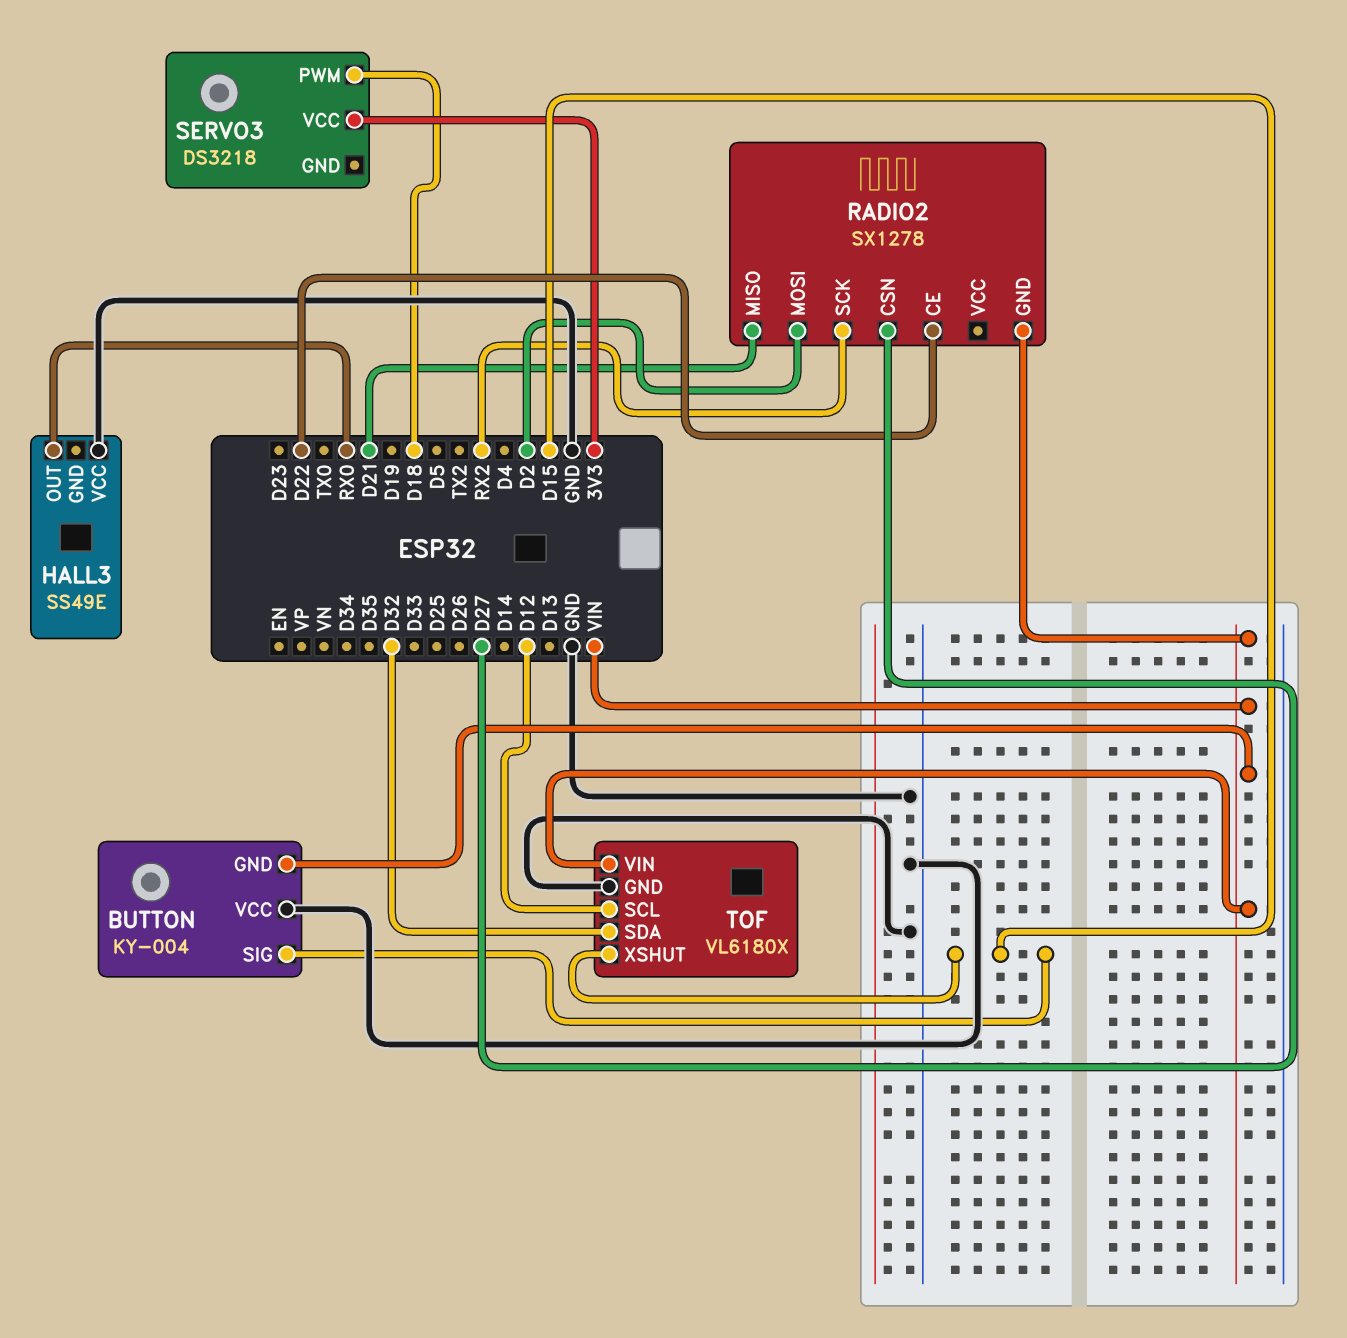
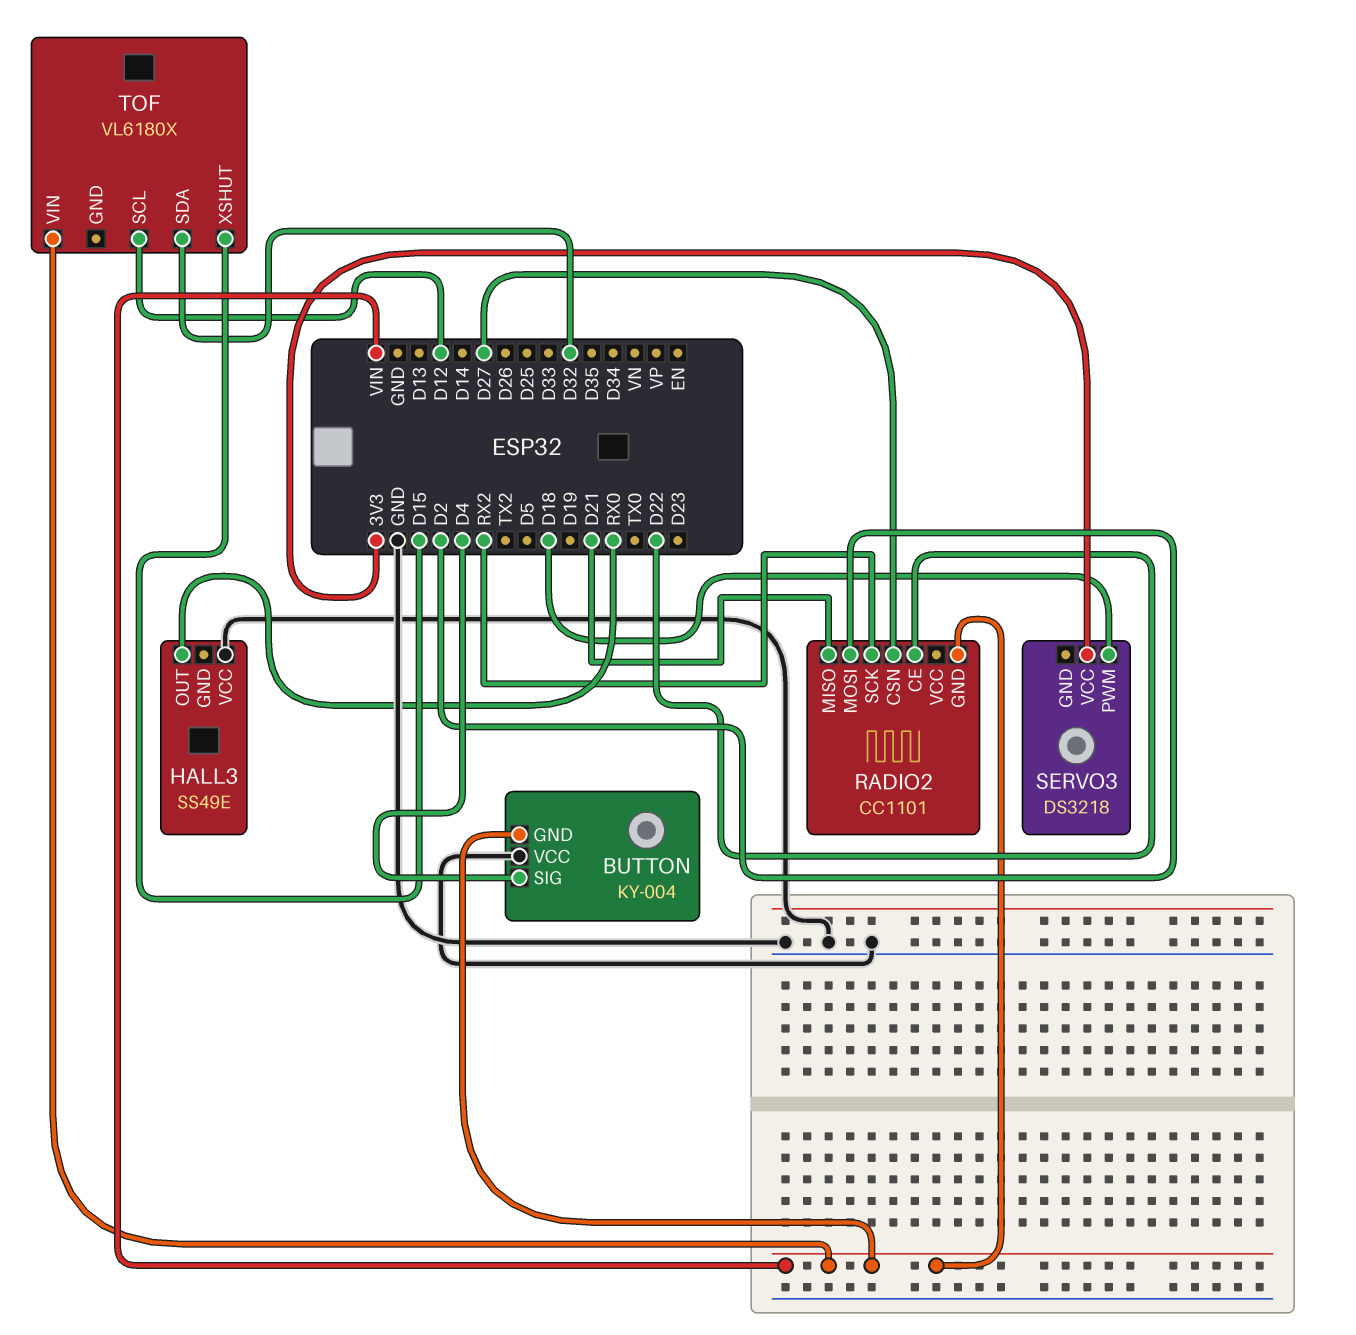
BUTTON pin SIG: D15 -> D4
RADIO2: SX1278 -> CC1101
TOF pin GND: GND -> none

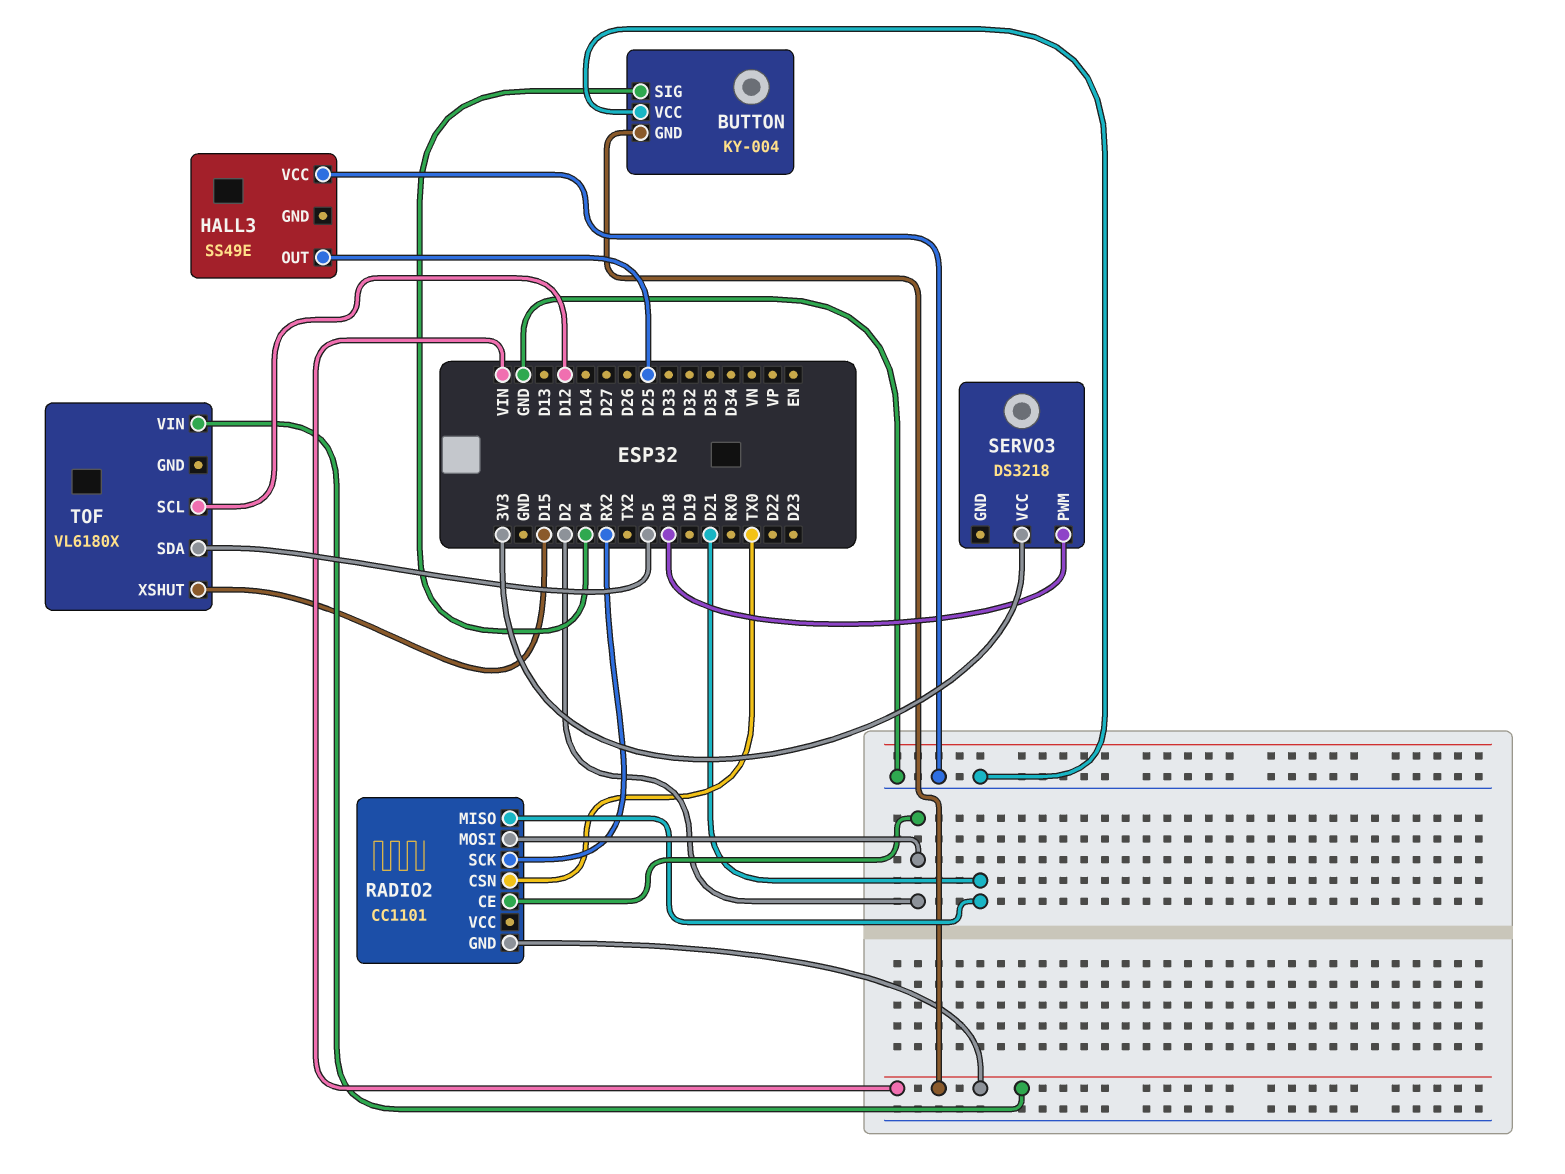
HALL3 pin OUT: RX0 -> D25
RADIO2 pin CE: D22 -> D2
RADIO2 pin CSN: D27 -> TX0
TOF pin SDA: D32 -> D5

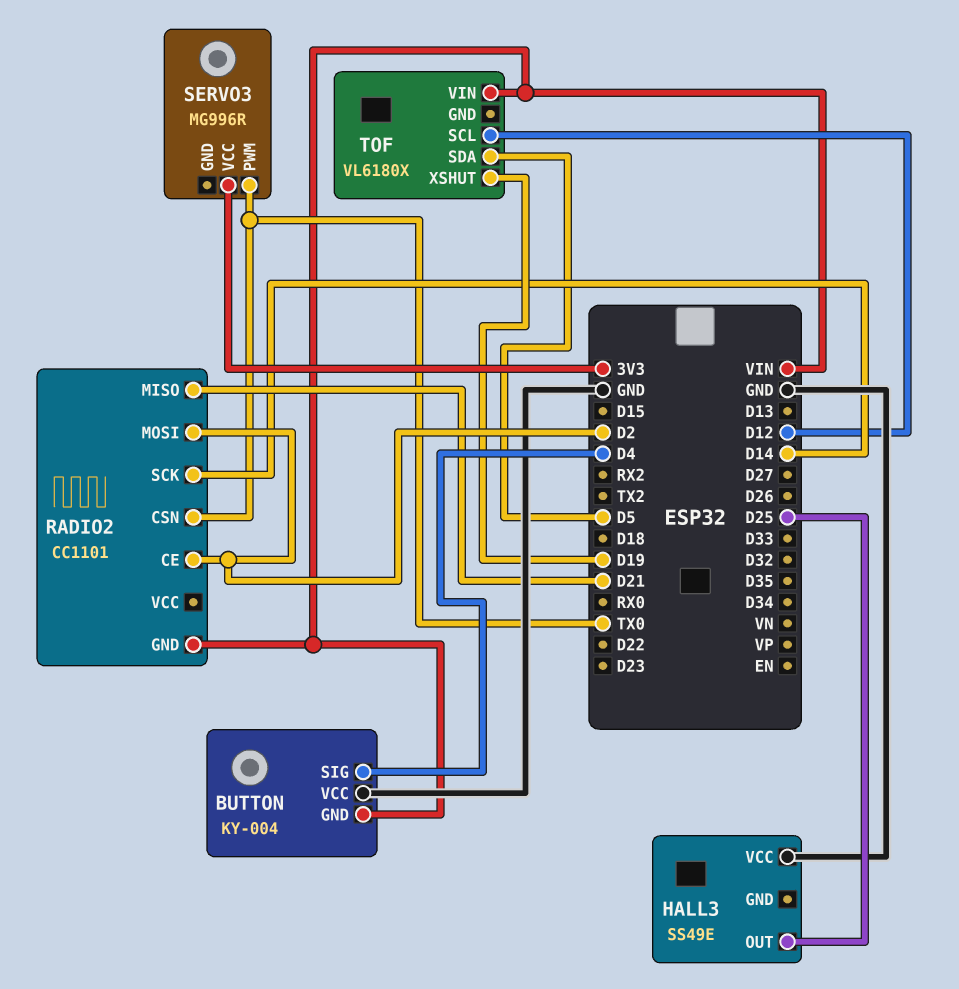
RADIO2 pin SCK: RX2 -> D14
SERVO3: DS3218 -> MG996R
SERVO3 pin PWM: D18 -> TX0
TOF pin XSHUT: D15 -> D19

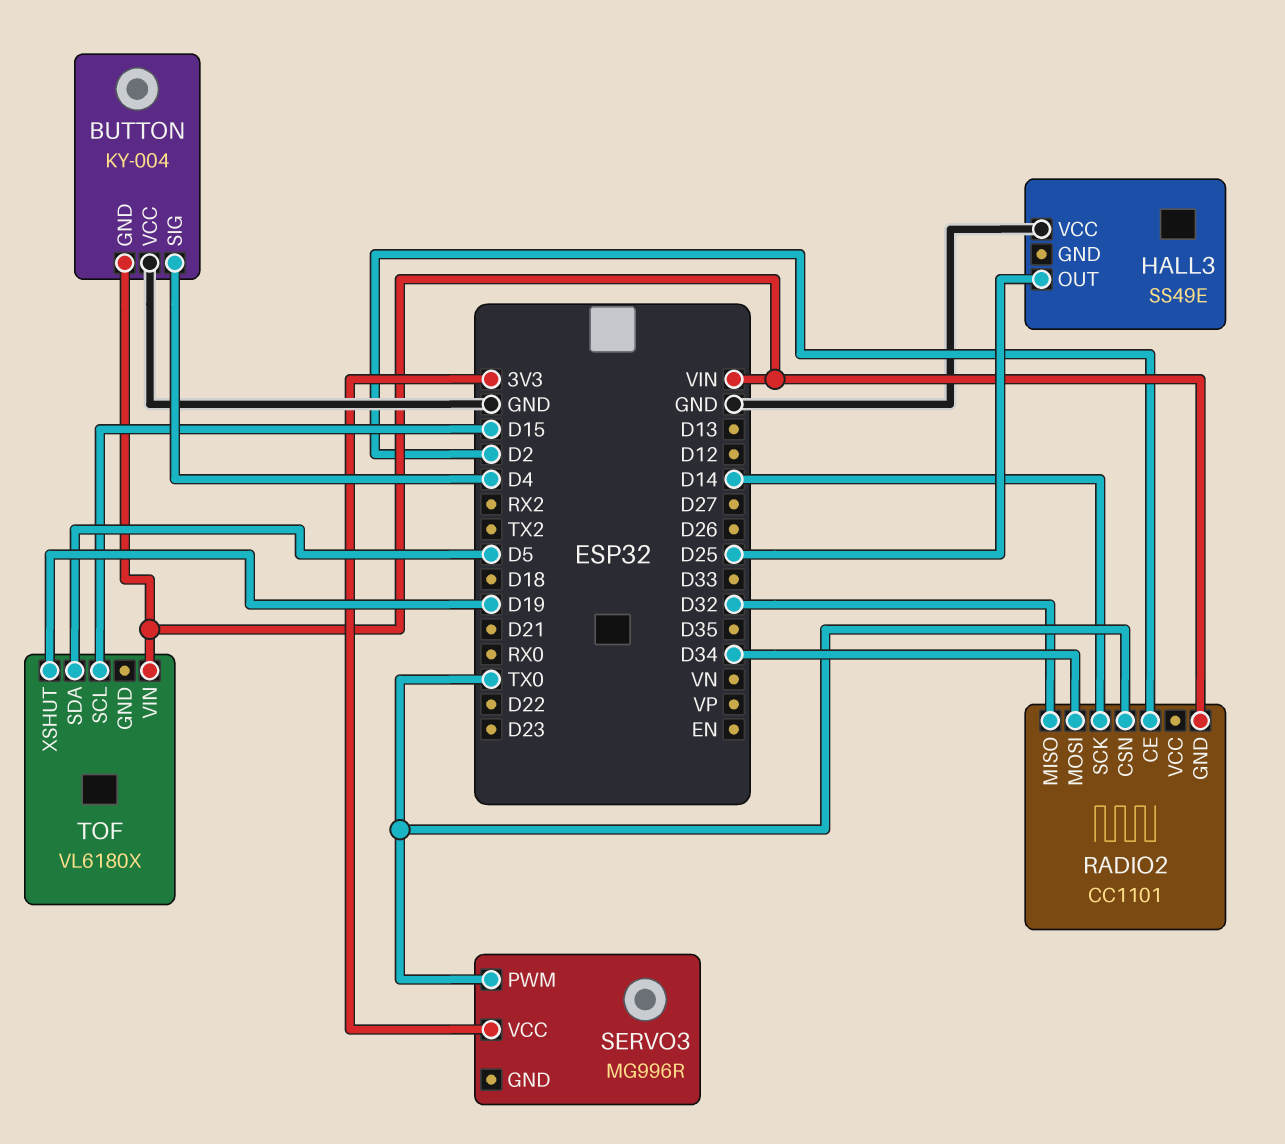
RADIO2 pin MISO: D21 -> D32
RADIO2 pin MOSI: D2 -> D34
TOF pin SCL: D12 -> D15

